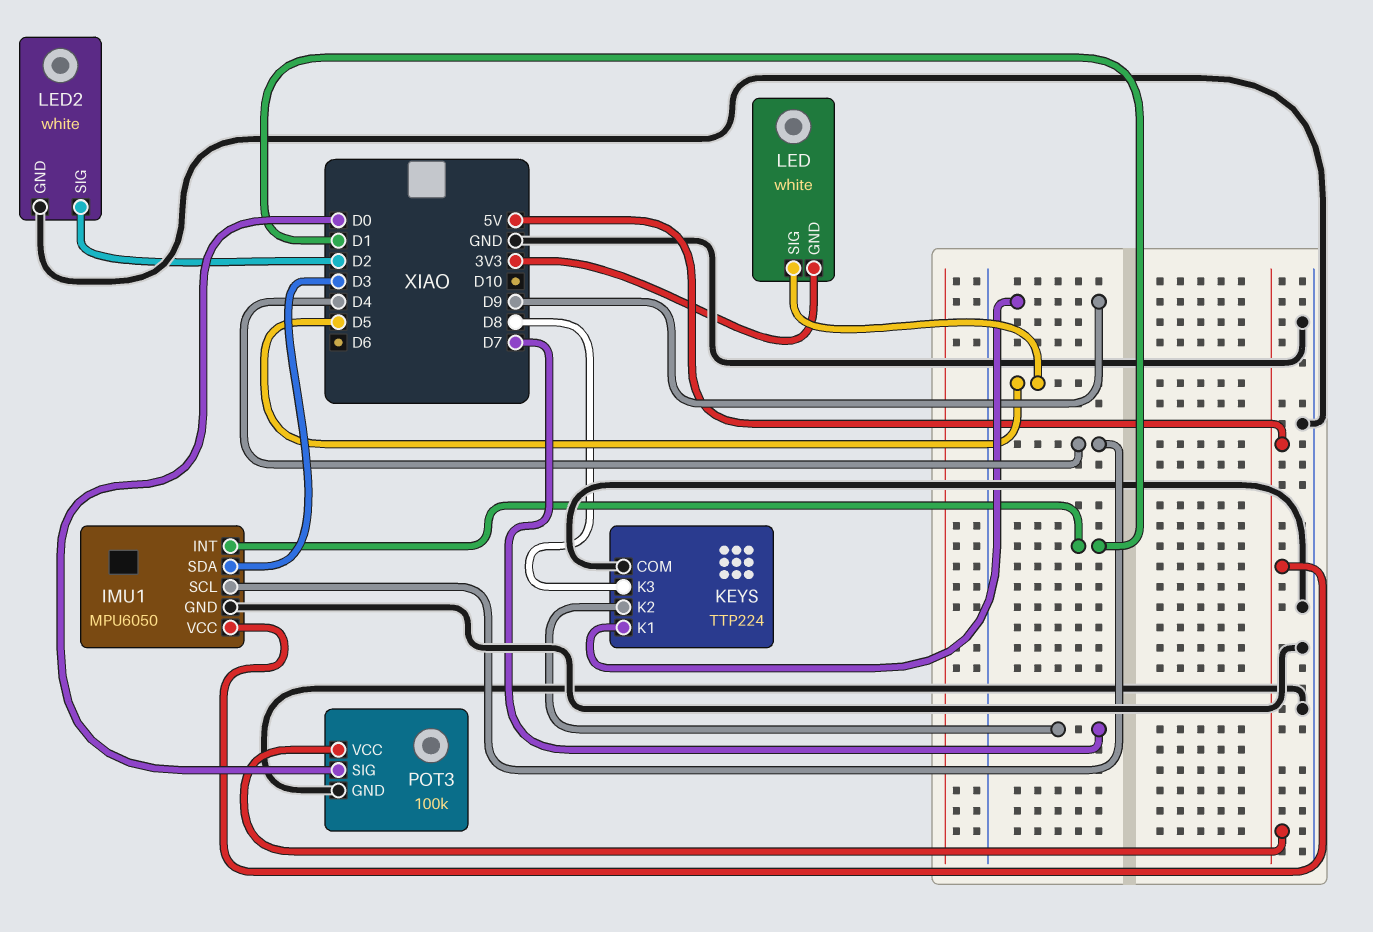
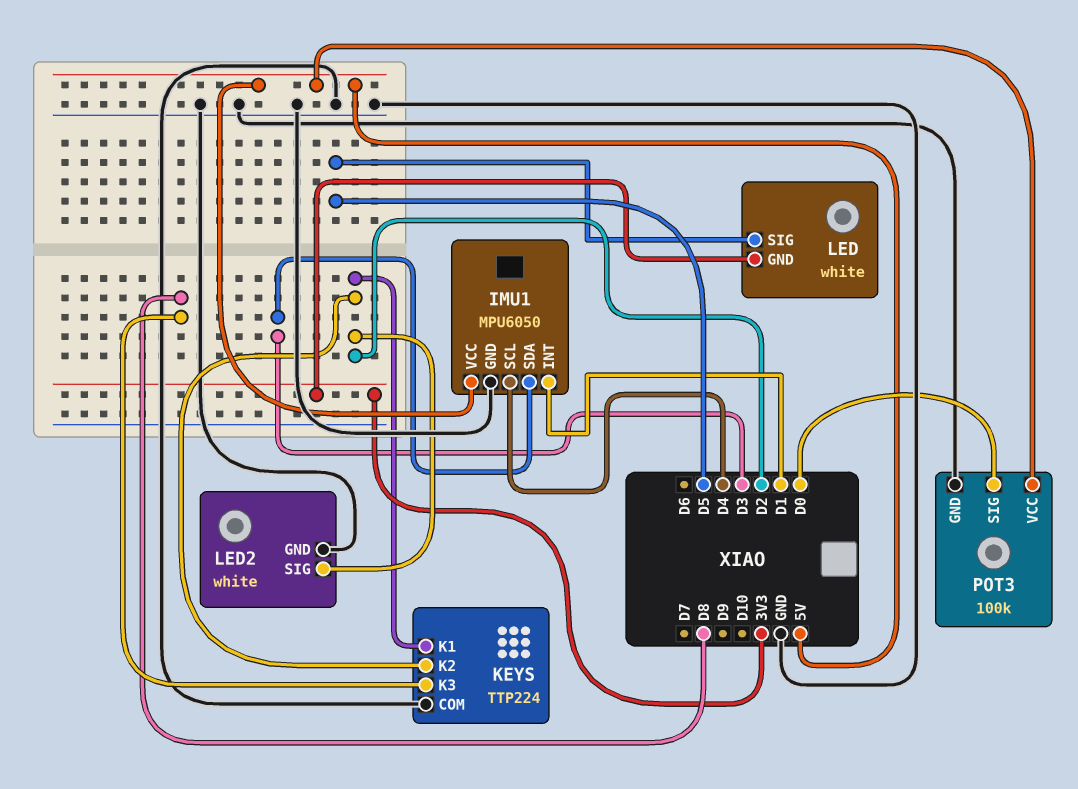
KEYS pin K1: D9 -> D2
KEYS pin K2: D7 -> D2

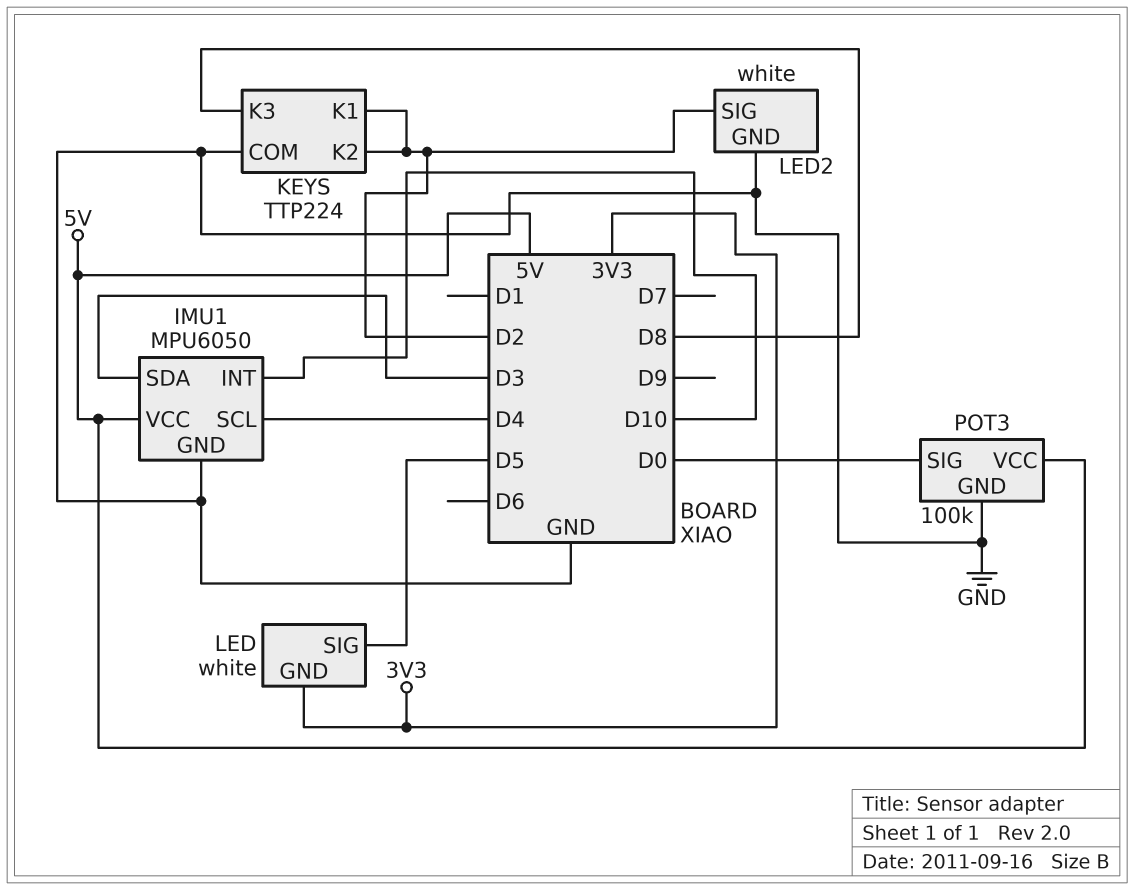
IMU1 pin INT: D1 -> D10

